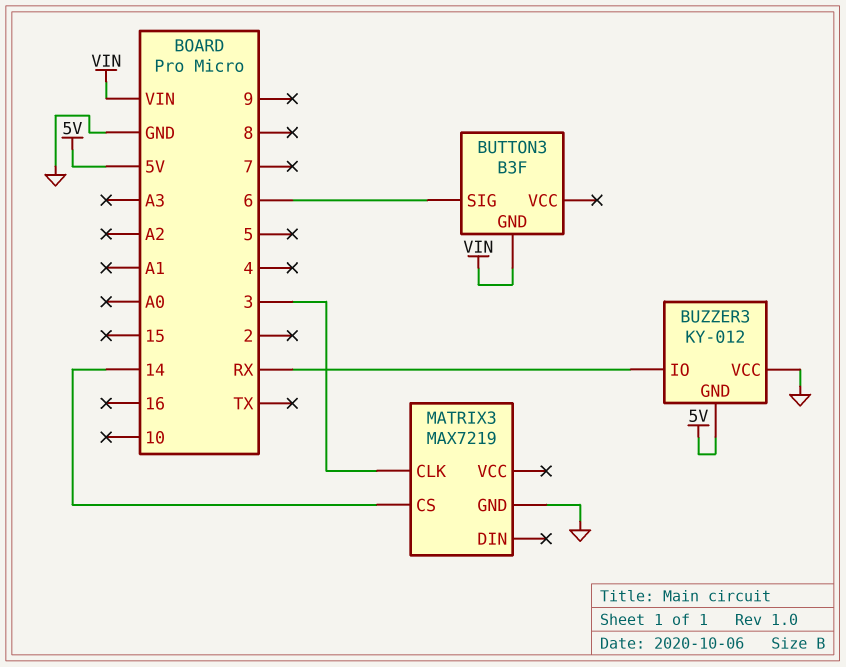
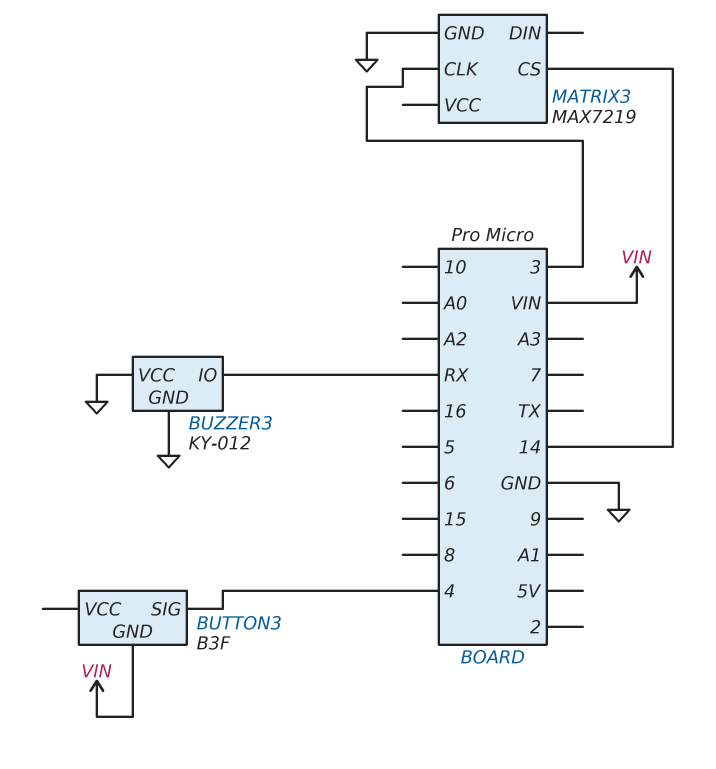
BUTTON3 pin SIG: 6 -> 4
BUZZER3 pin GND: 5V -> GND

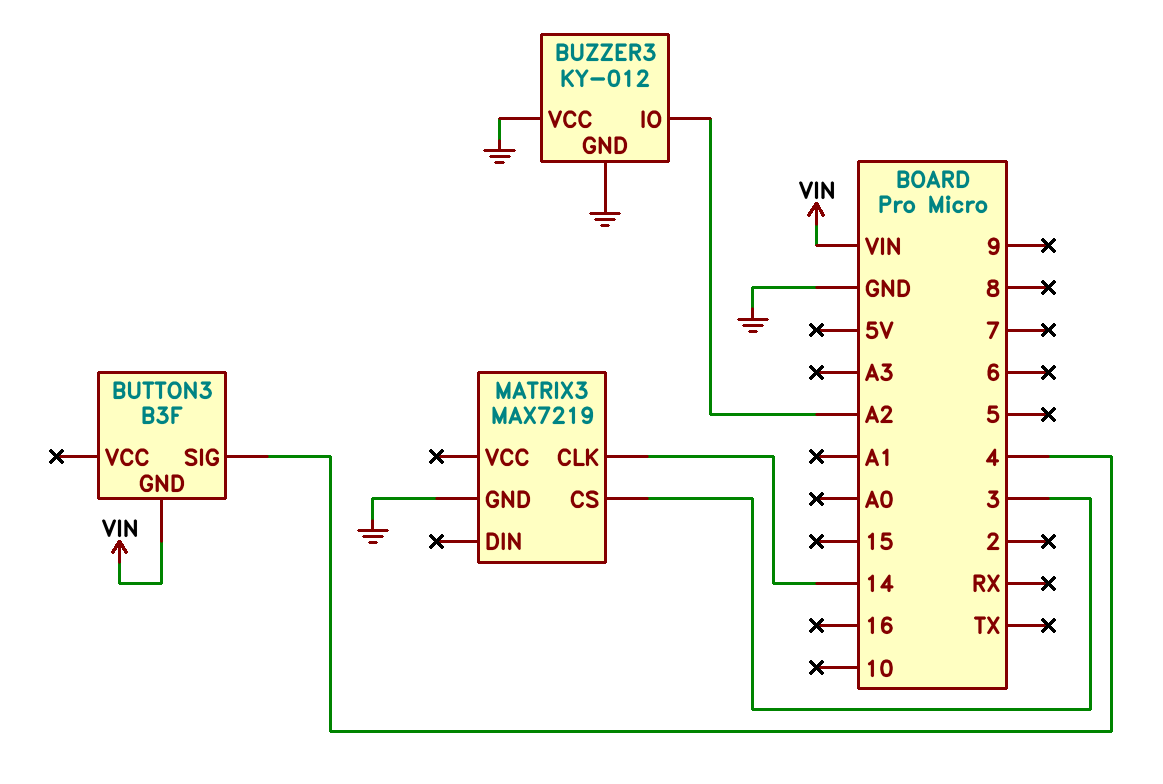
BUZZER3 pin IO: RX -> A2
MATRIX3 pin CLK: 3 -> 14
MATRIX3 pin CS: 14 -> 3

